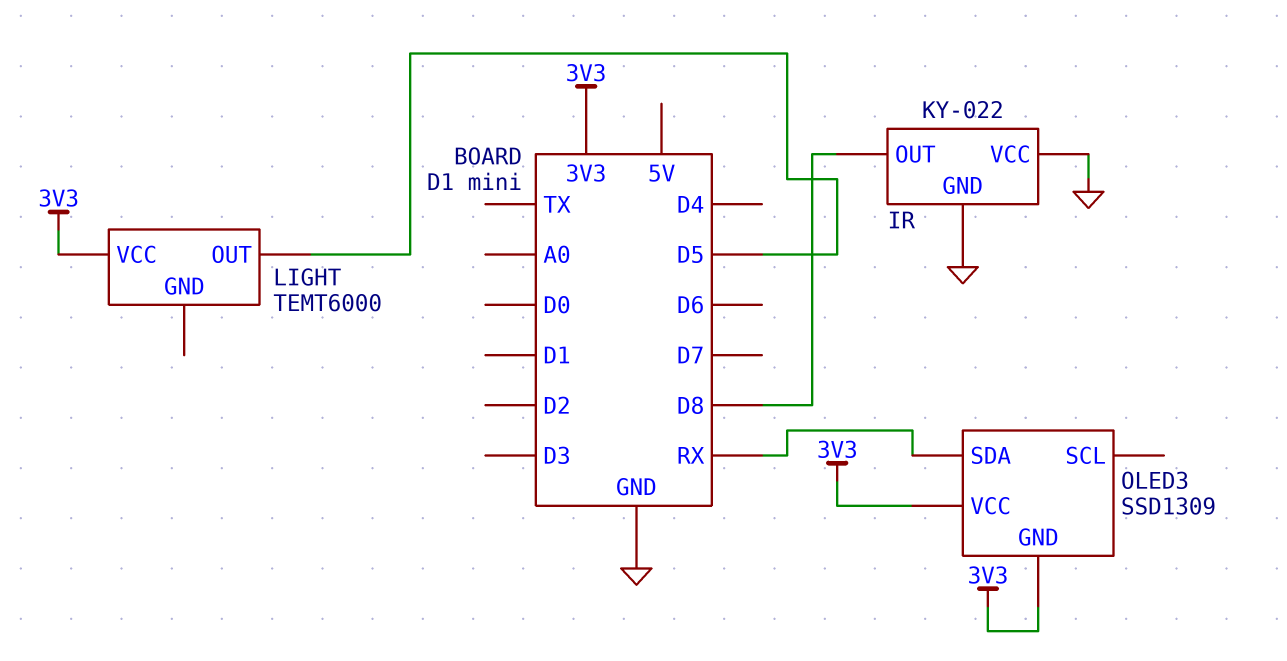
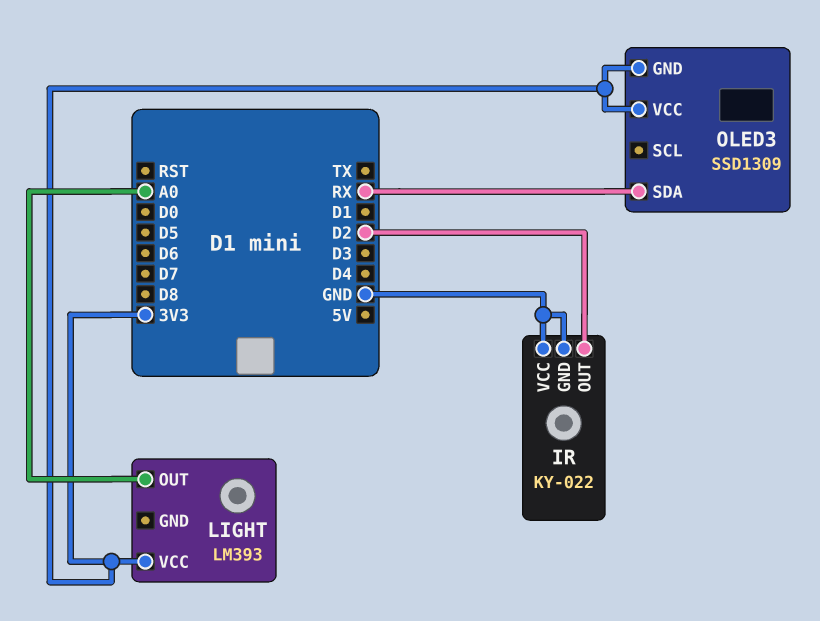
IR pin OUT: D8 -> D2
LIGHT: TEMT6000 -> LM393
LIGHT pin OUT: D5 -> A0

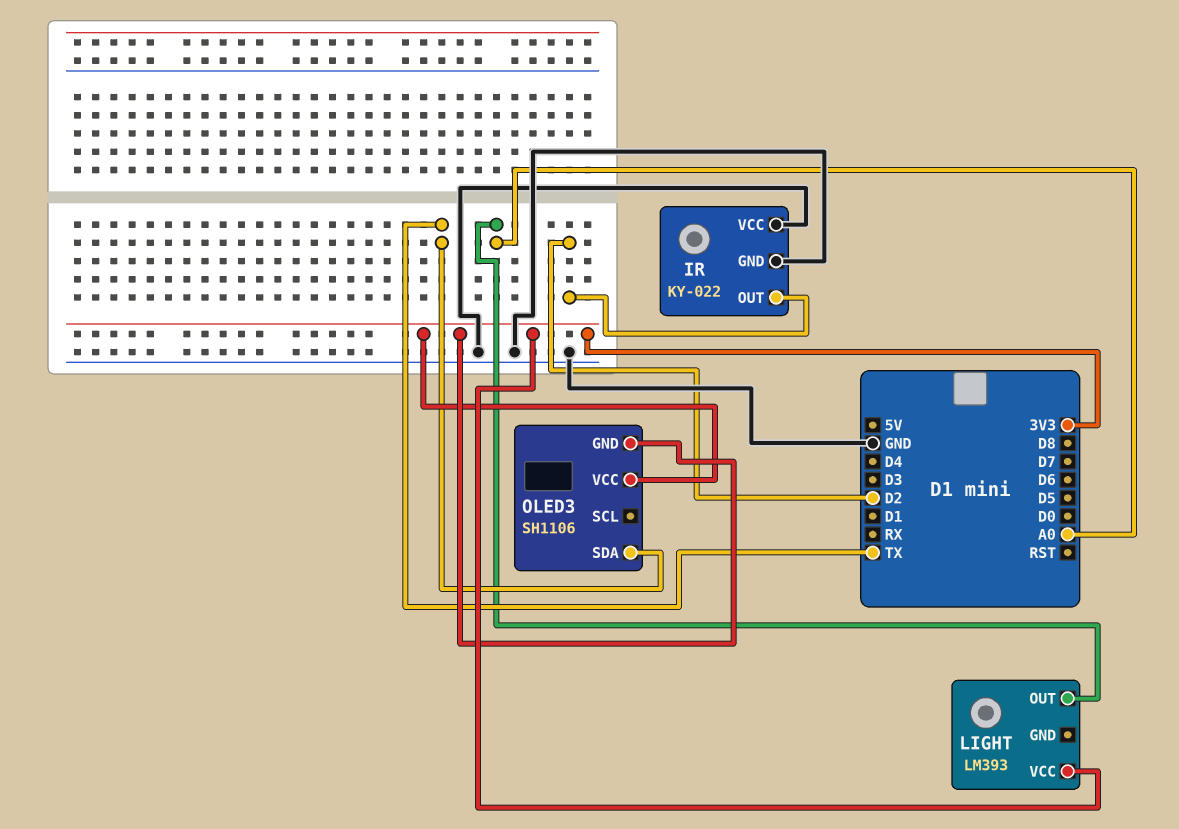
OLED3: SSD1309 -> SH1106
OLED3 pin SDA: RX -> TX

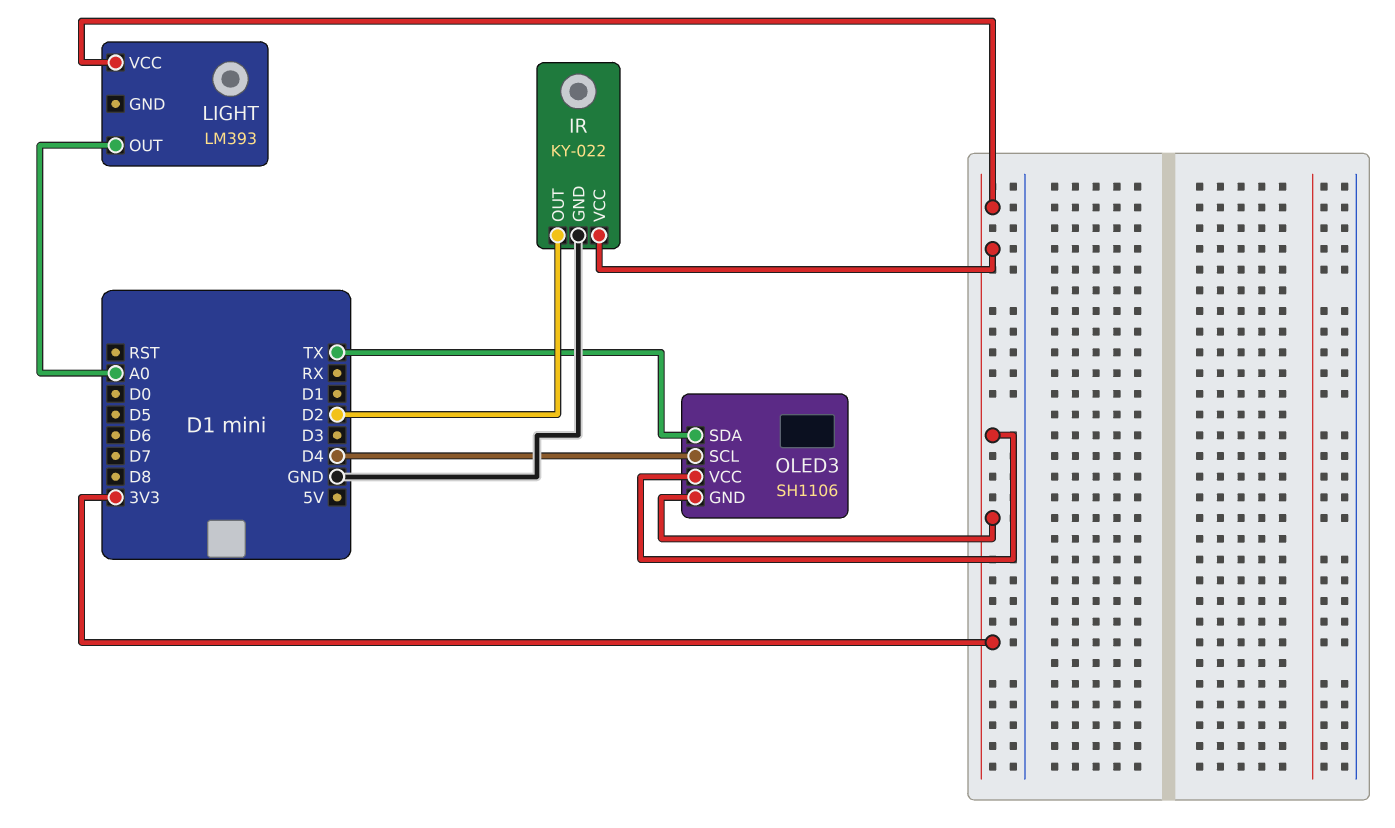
IR pin VCC: GND -> 3V3
OLED3 pin SCL: none -> D4

